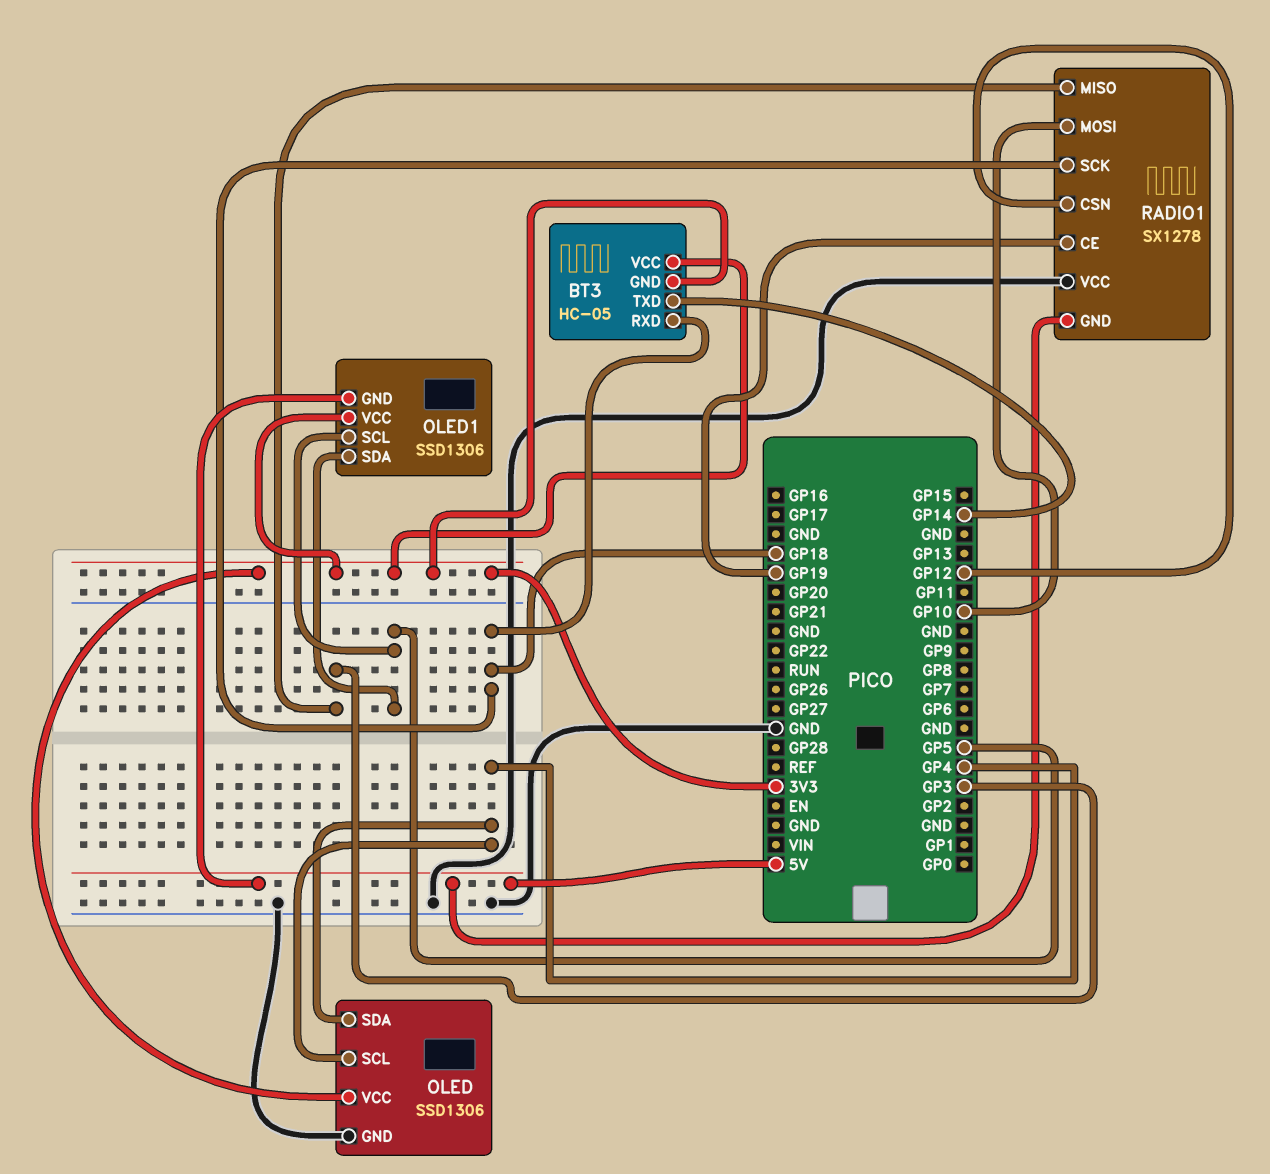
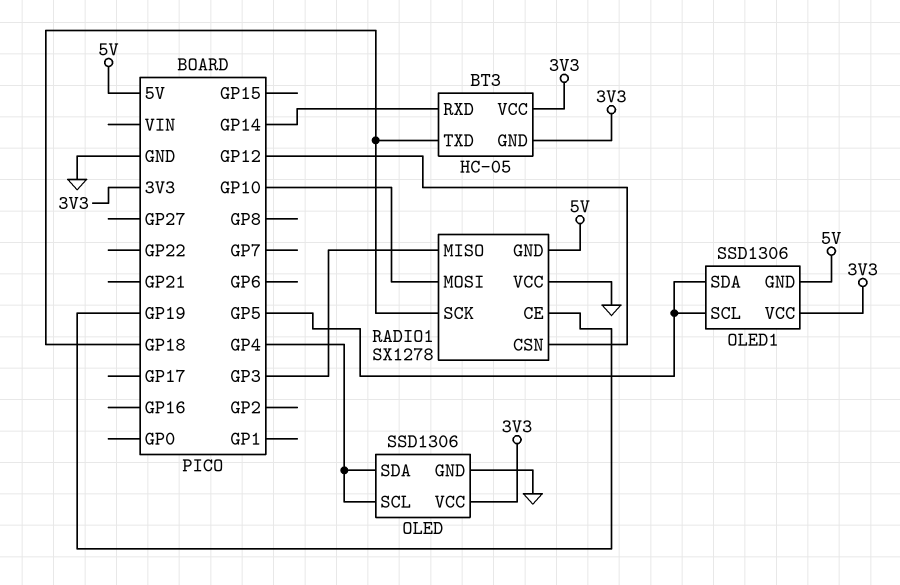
BT3 pin RXD: GP18 -> GP14
BT3 pin TXD: GP14 -> GP18

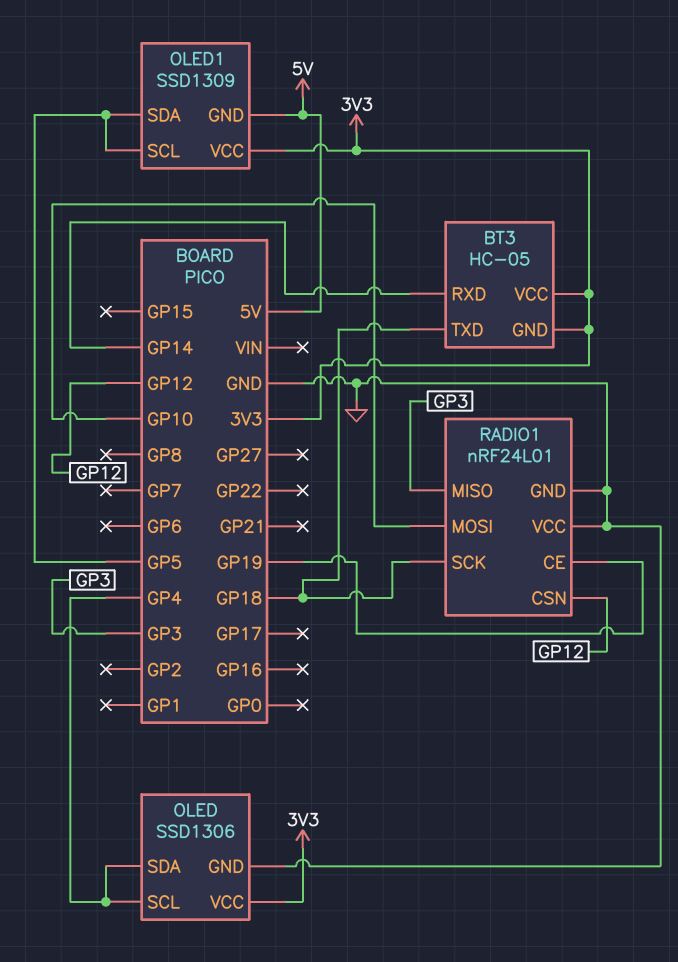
OLED1: SSD1306 -> SSD1309
RADIO1: SX1278 -> nRF24L01
RADIO1 pin GND: 5V -> GND

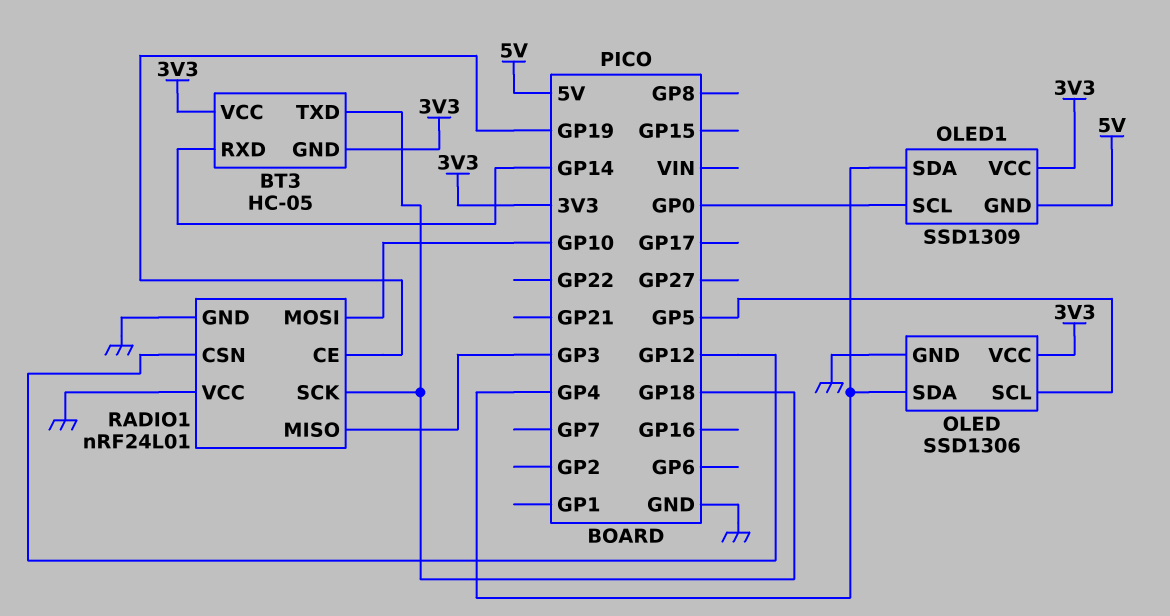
OLED pin SCL: GP4 -> GP5
OLED1 pin SCL: GP5 -> GP0
OLED1 pin SDA: GP5 -> GP4

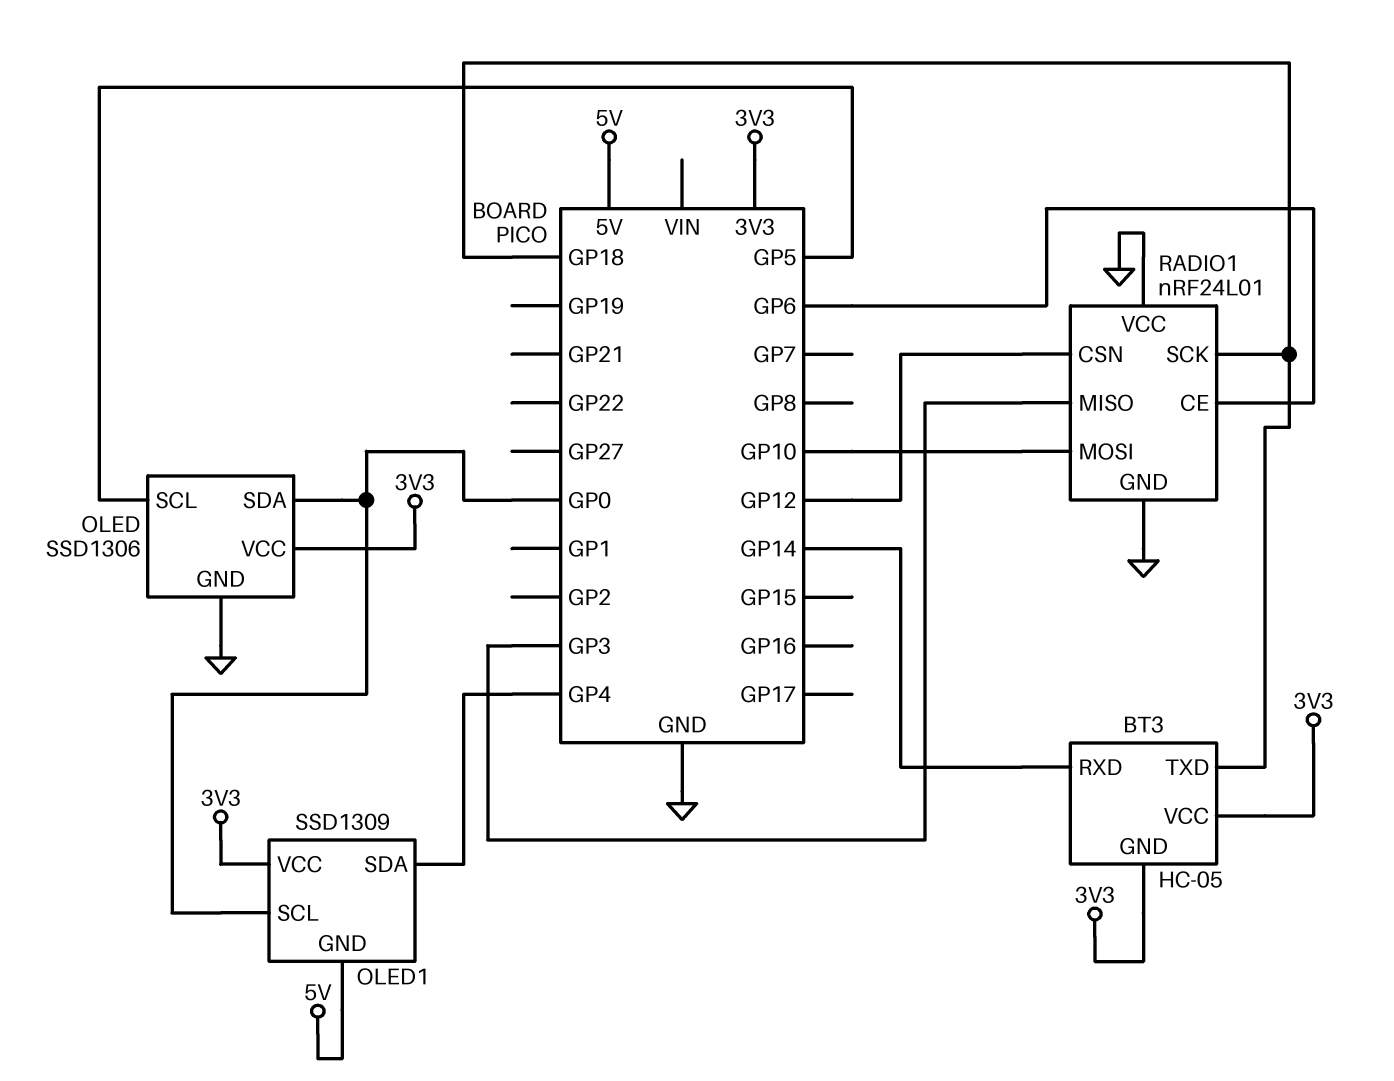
OLED pin SDA: GP4 -> GP0
RADIO1 pin CE: GP19 -> GP6

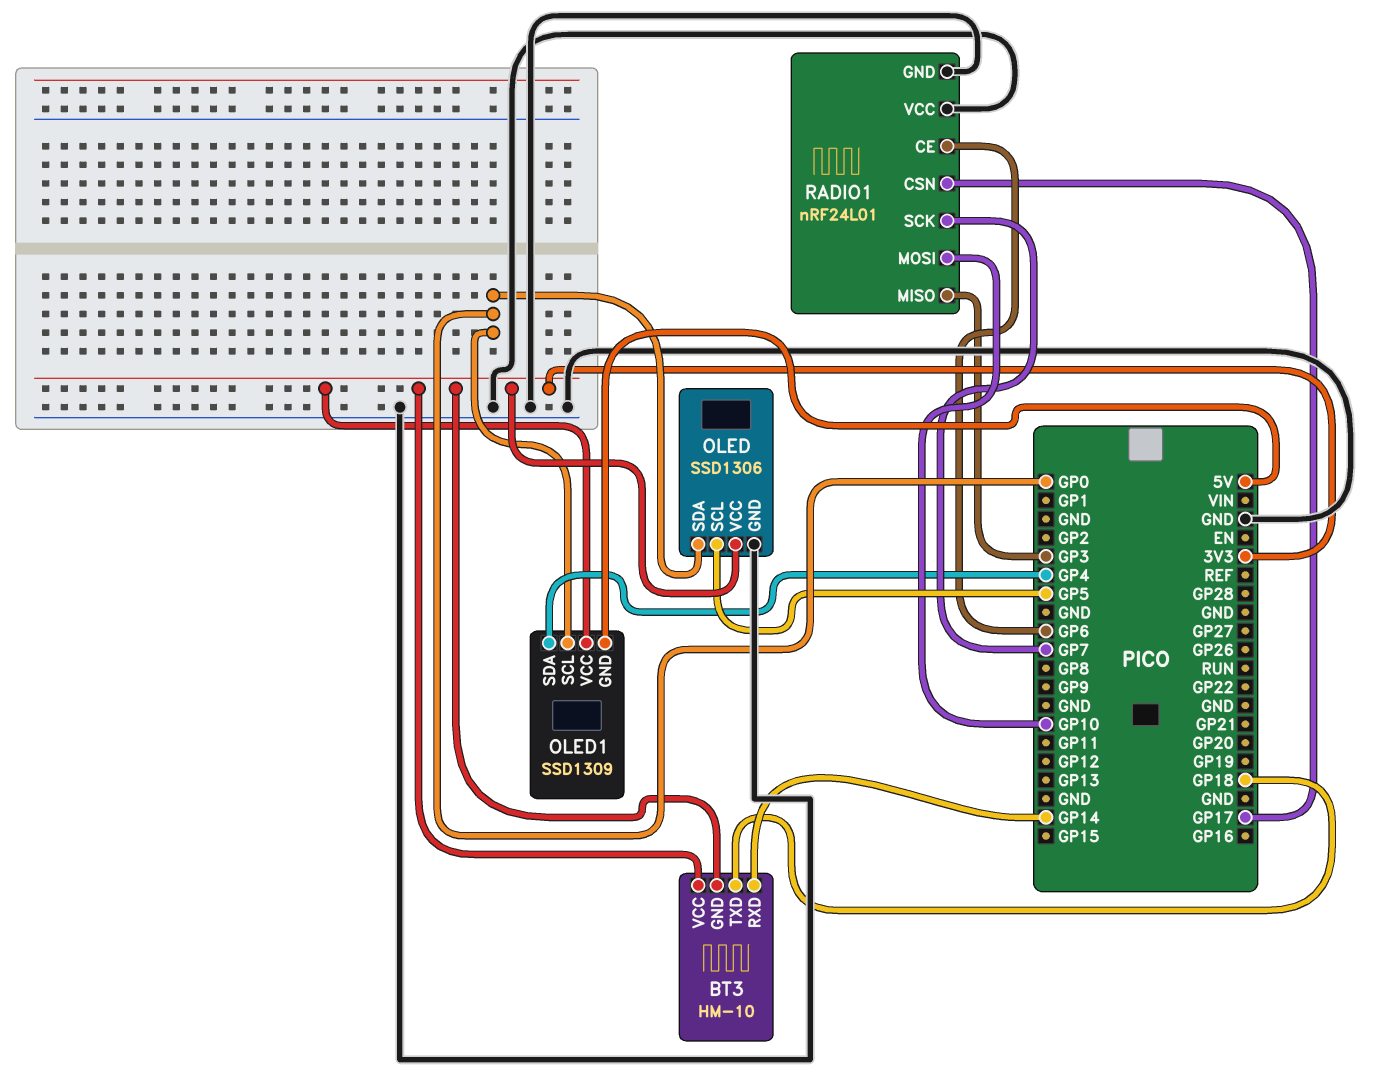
BT3: HC-05 -> HM-10
RADIO1 pin CSN: GP12 -> GP17
RADIO1 pin SCK: GP18 -> GP7

